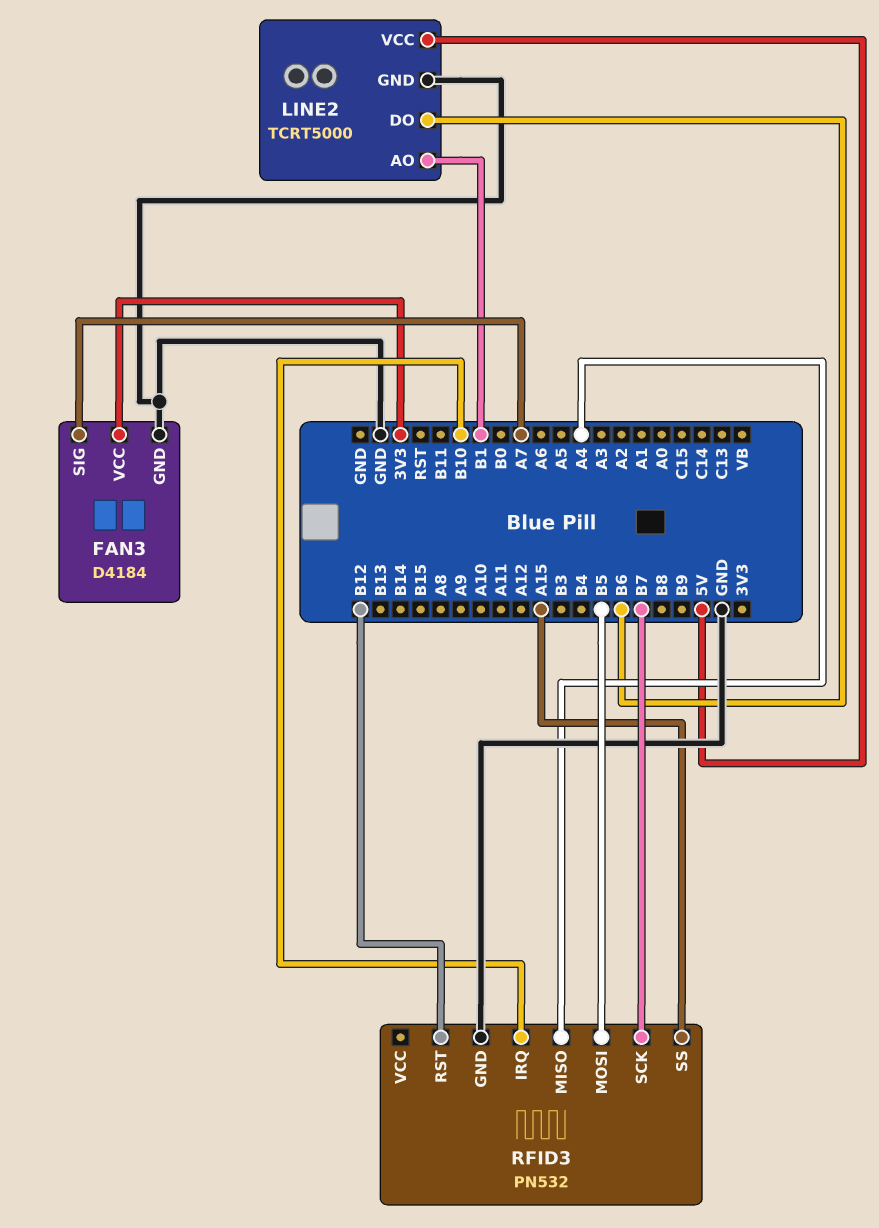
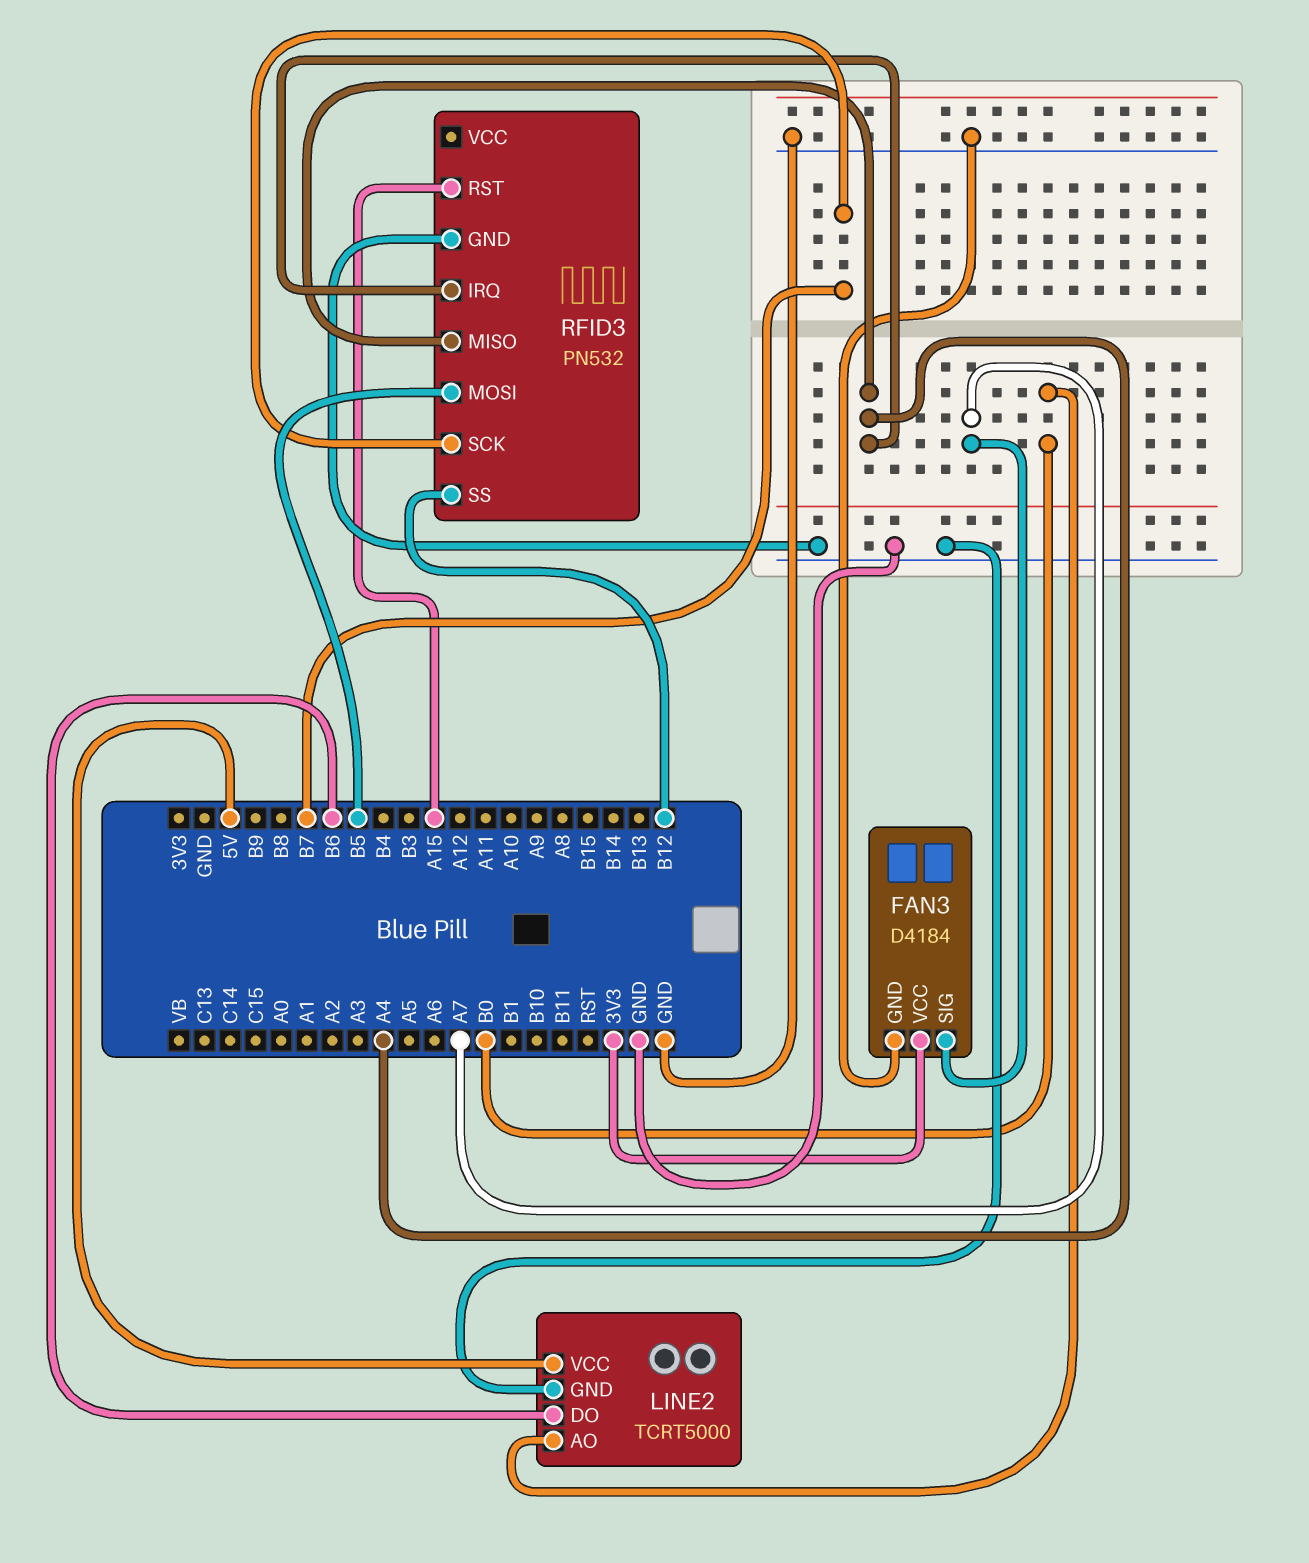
LINE2 pin AO: B1 -> B0
RFID3 pin IRQ: B10 -> A4
RFID3 pin RST: B12 -> A15
RFID3 pin SS: A15 -> B12

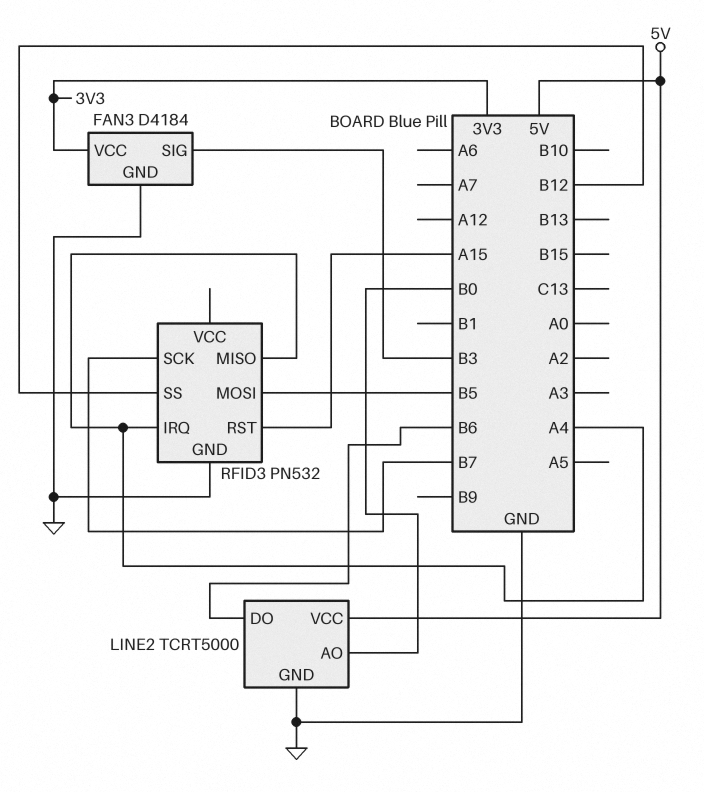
FAN3 pin SIG: A7 -> B3

